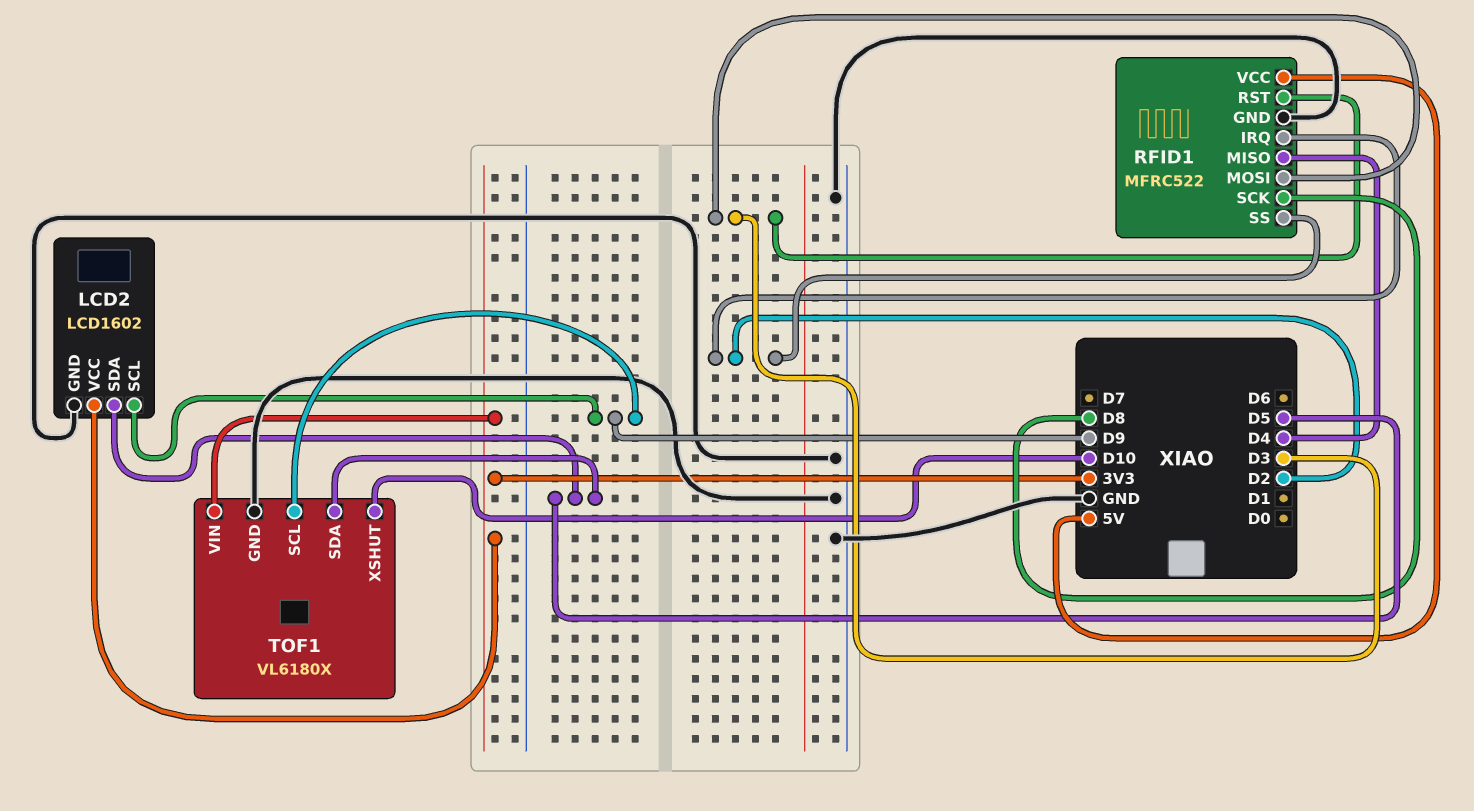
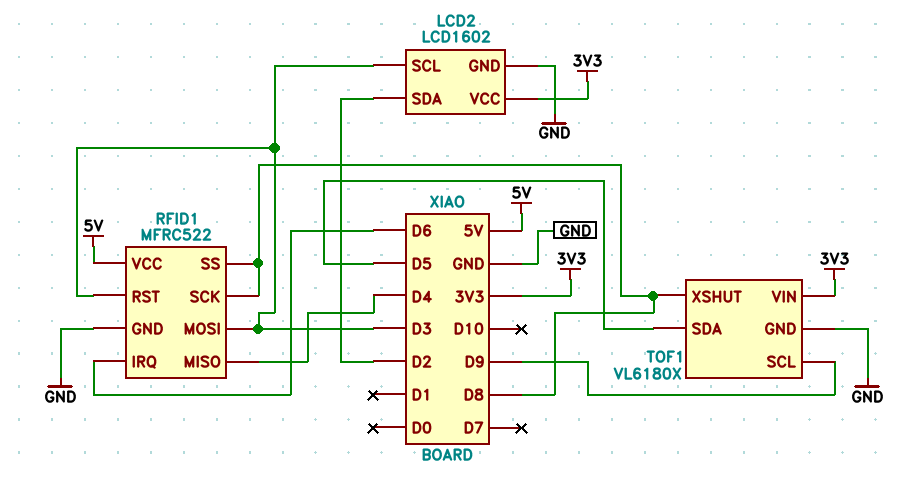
LCD2 pin SCL: D9 -> D3
LCD2 pin SDA: D5 -> D2
RFID1 pin IRQ: D2 -> D6
RFID1 pin SS: D2 -> D8
TOF1 pin XSHUT: D10 -> D8

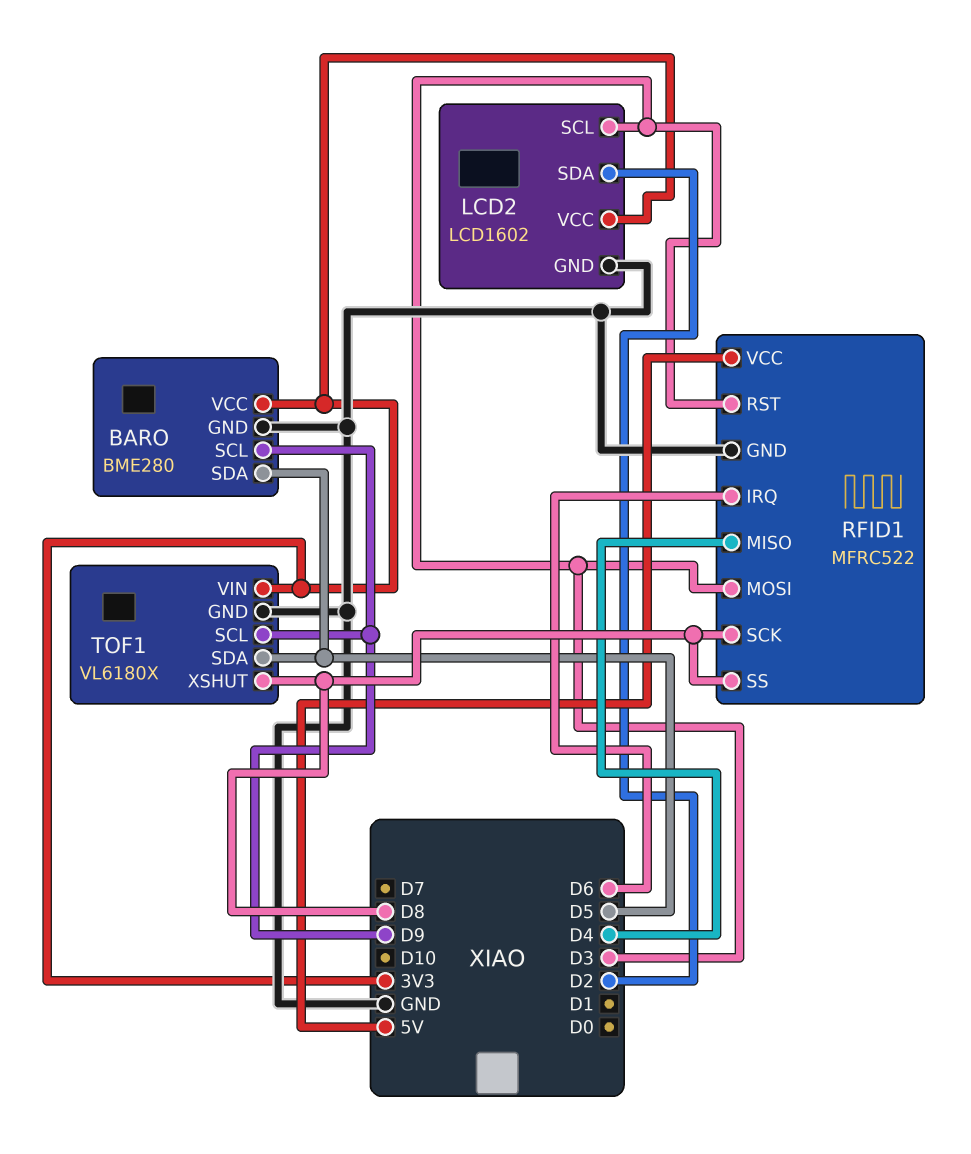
BARO: none -> BME280
BARO pin GND: none -> GND
BARO pin SCL: none -> D9
BARO pin SDA: none -> D5
BARO pin VCC: none -> 3V3

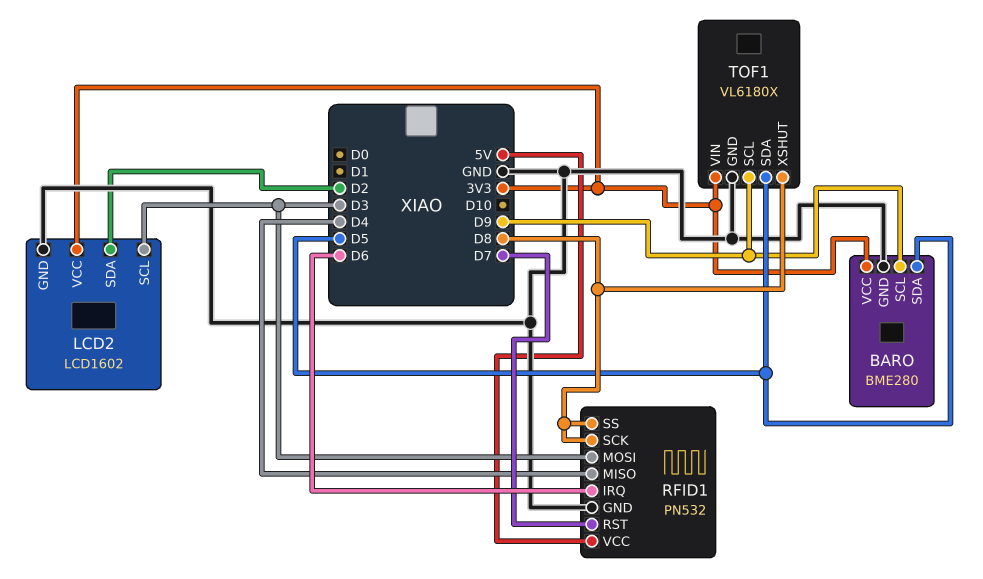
RFID1: MFRC522 -> PN532
RFID1 pin RST: D3 -> D7

